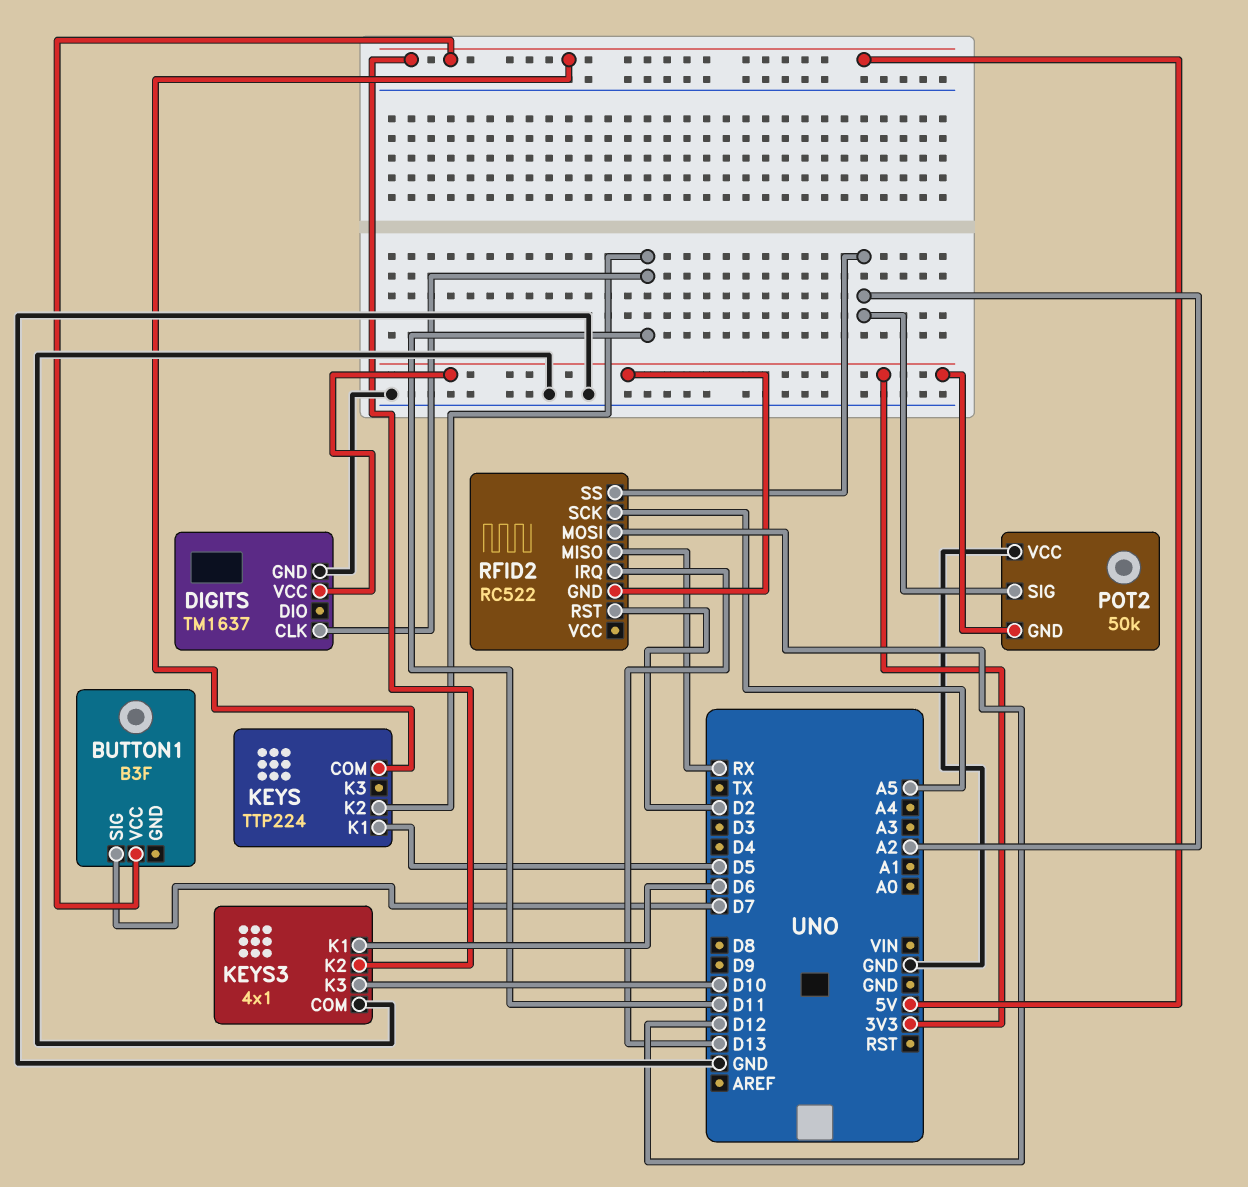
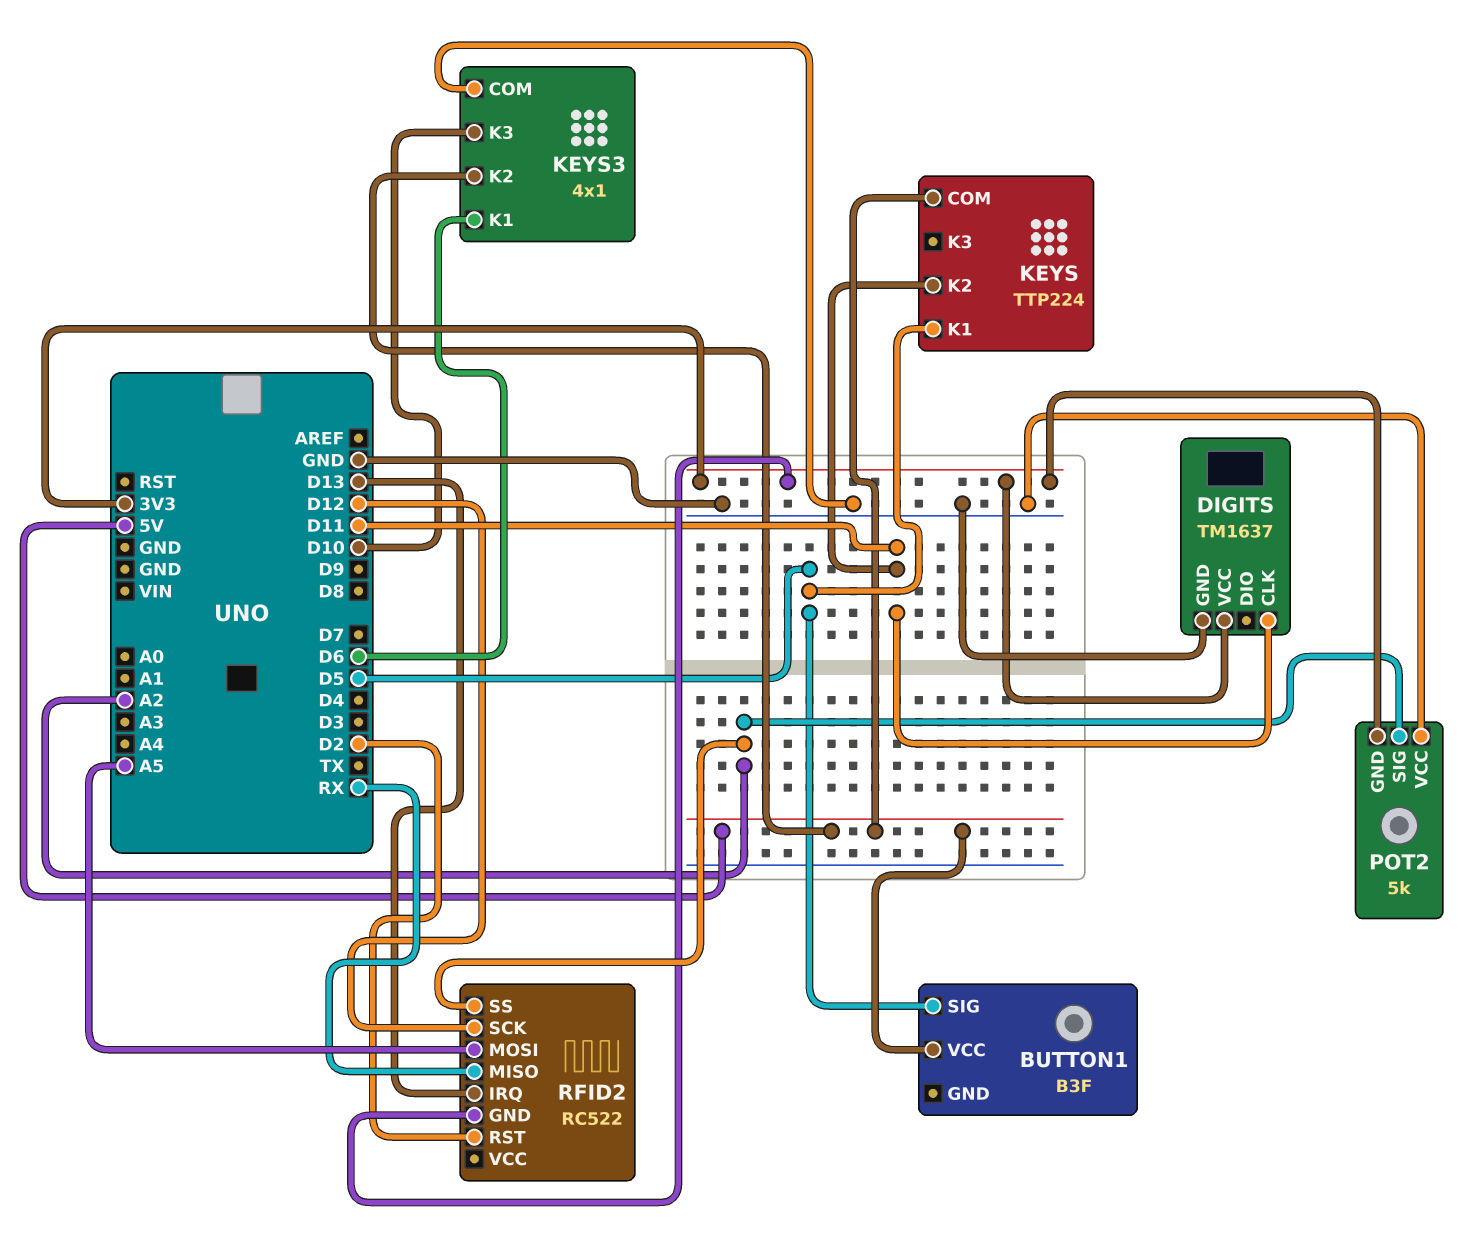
BUTTON1 pin SIG: D7 -> D5
POT2: 50k -> 5k
RFID2 pin MOSI: D12 -> A5
RFID2 pin SCK: A5 -> D12

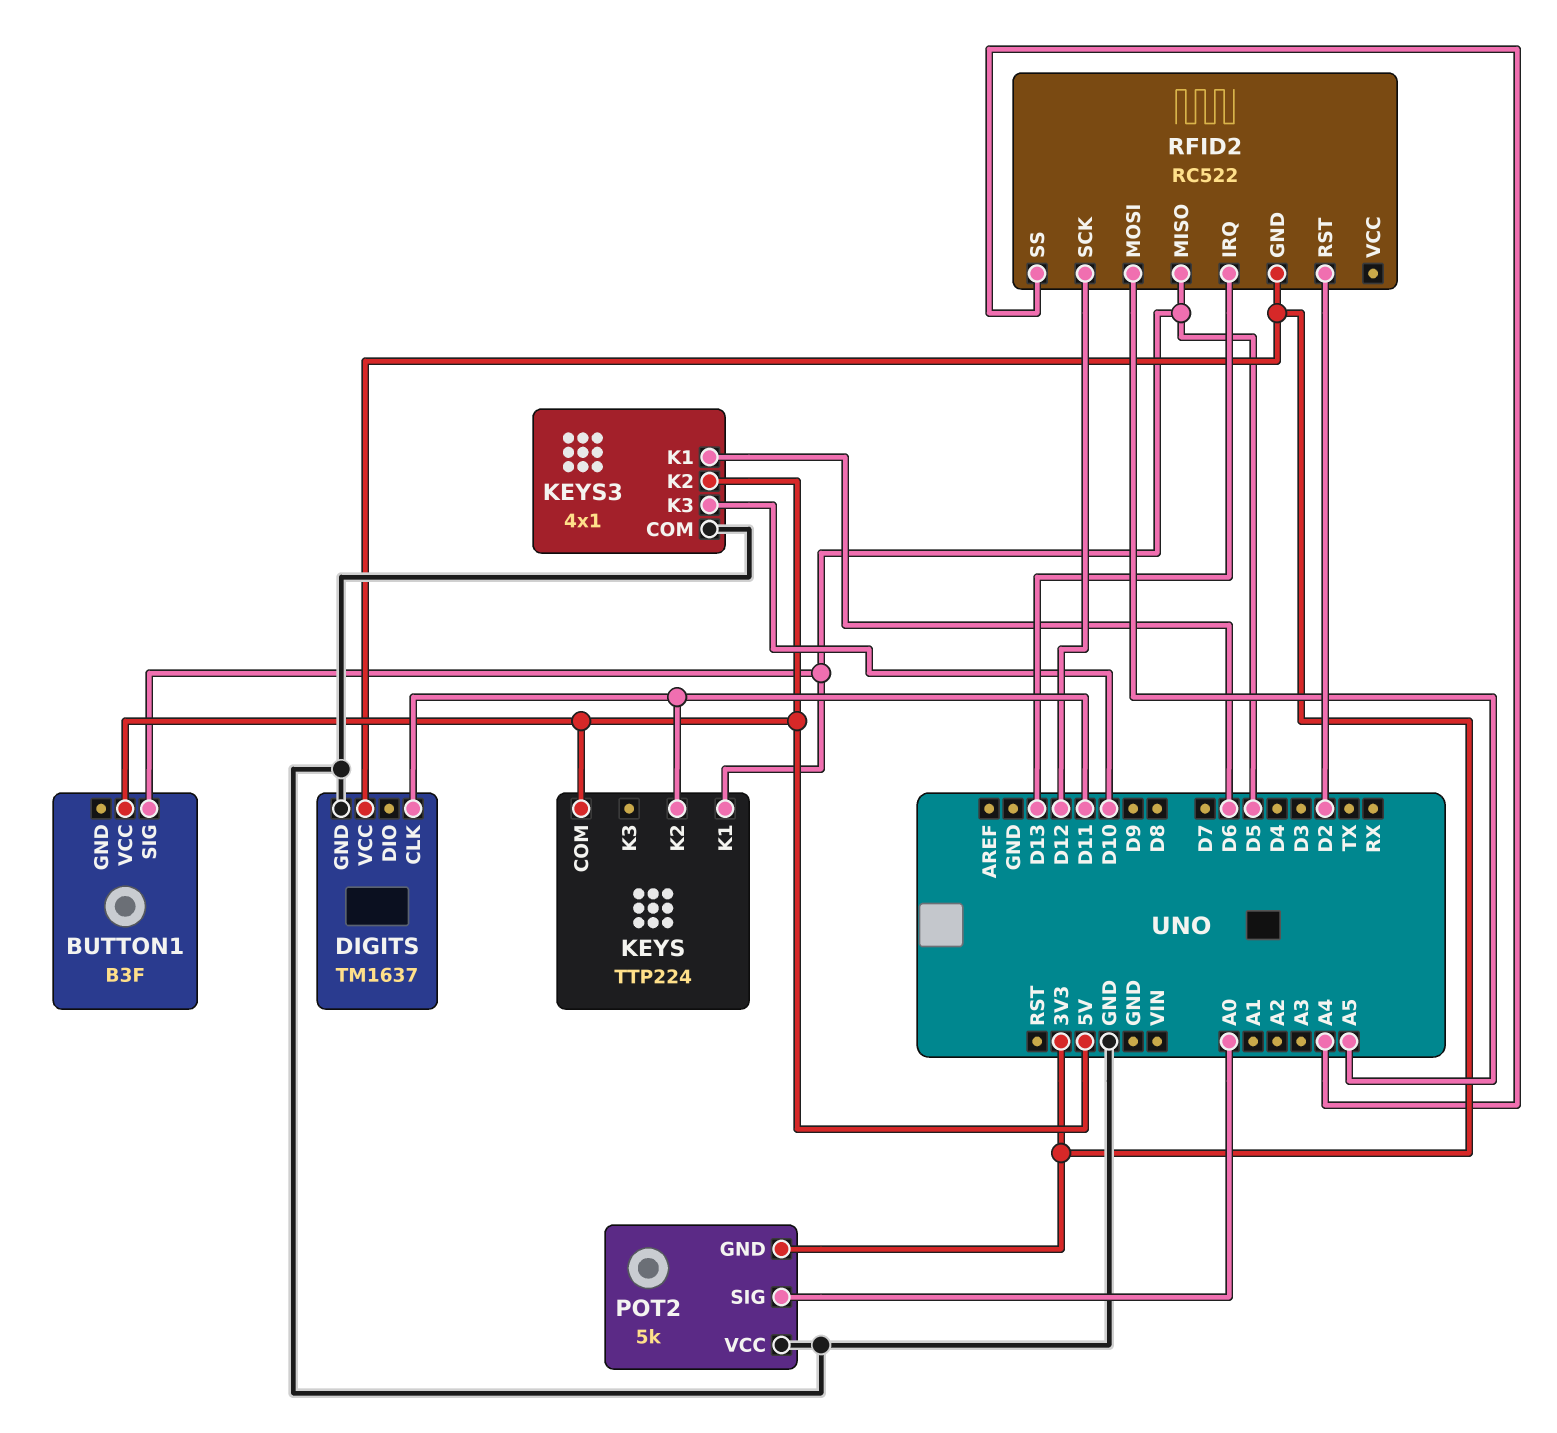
POT2 pin SIG: A2 -> A0
RFID2 pin MISO: RX -> D5
RFID2 pin SS: A2 -> A4

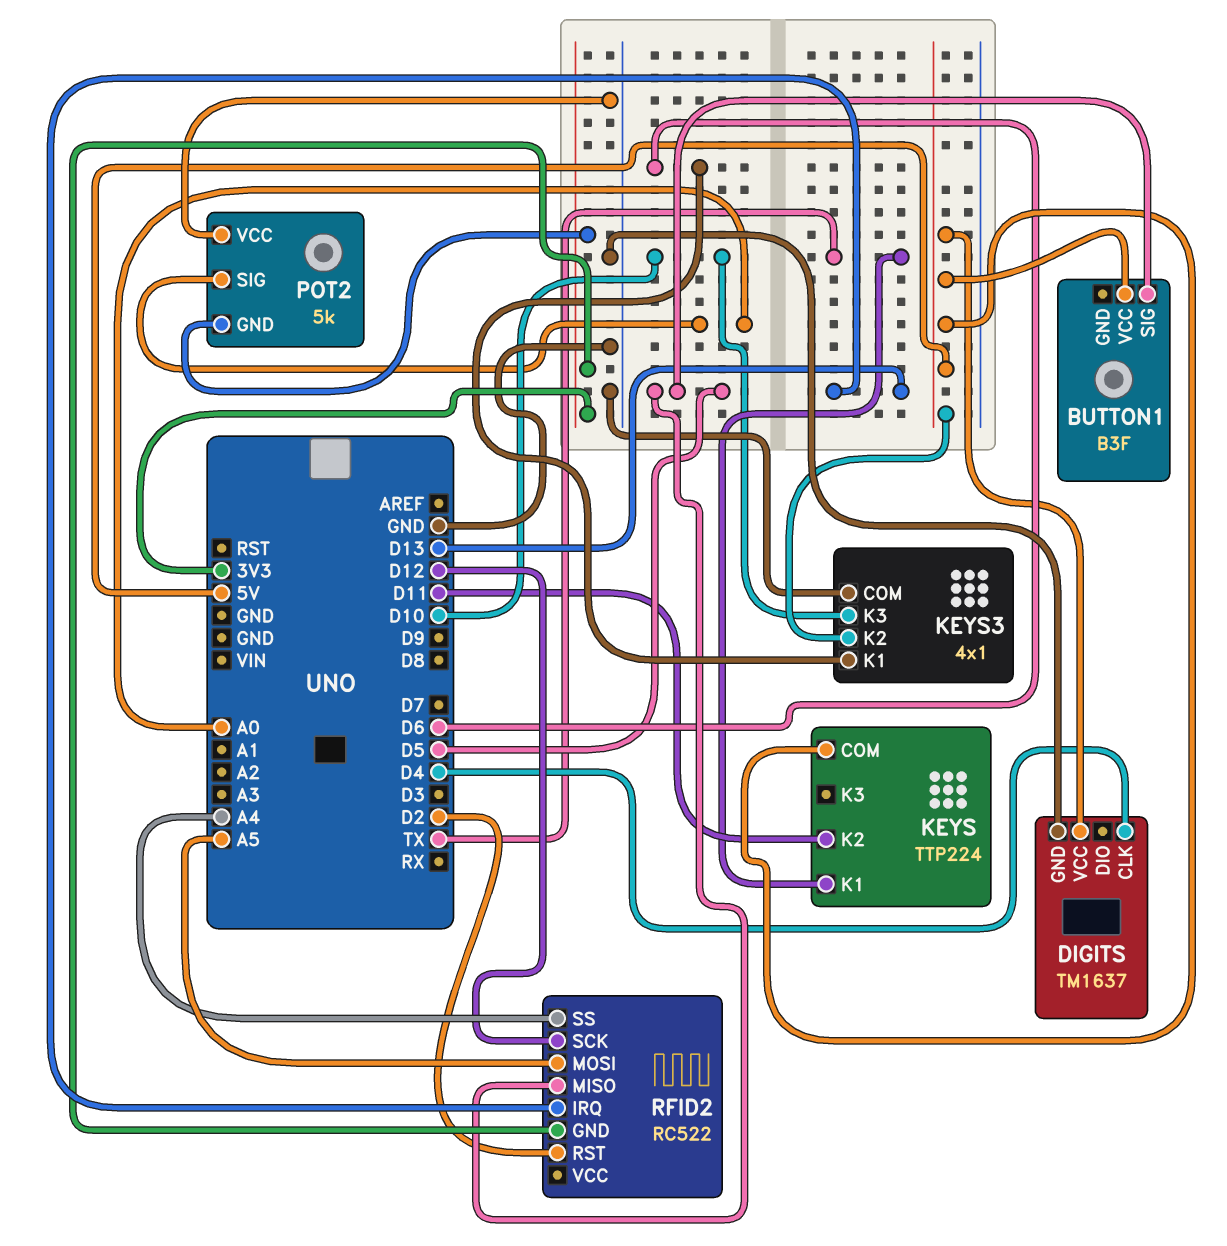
DIGITS pin CLK: D11 -> D4
DIGITS pin VCC: 3V3 -> 5V
KEYS pin K1: D5 -> TX

